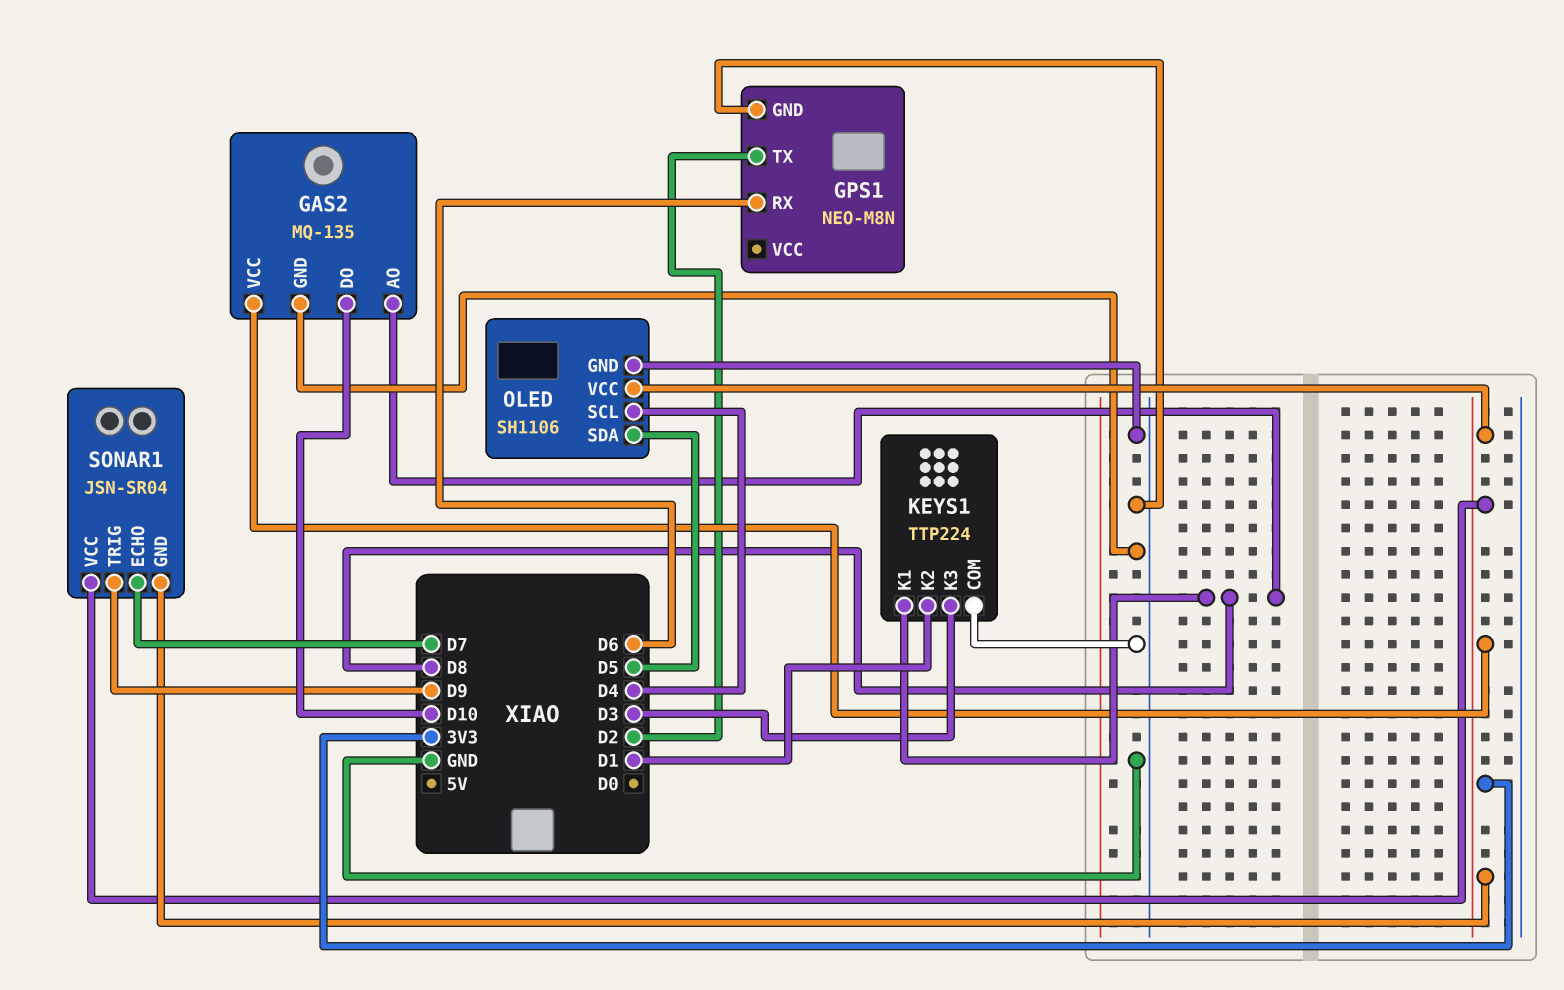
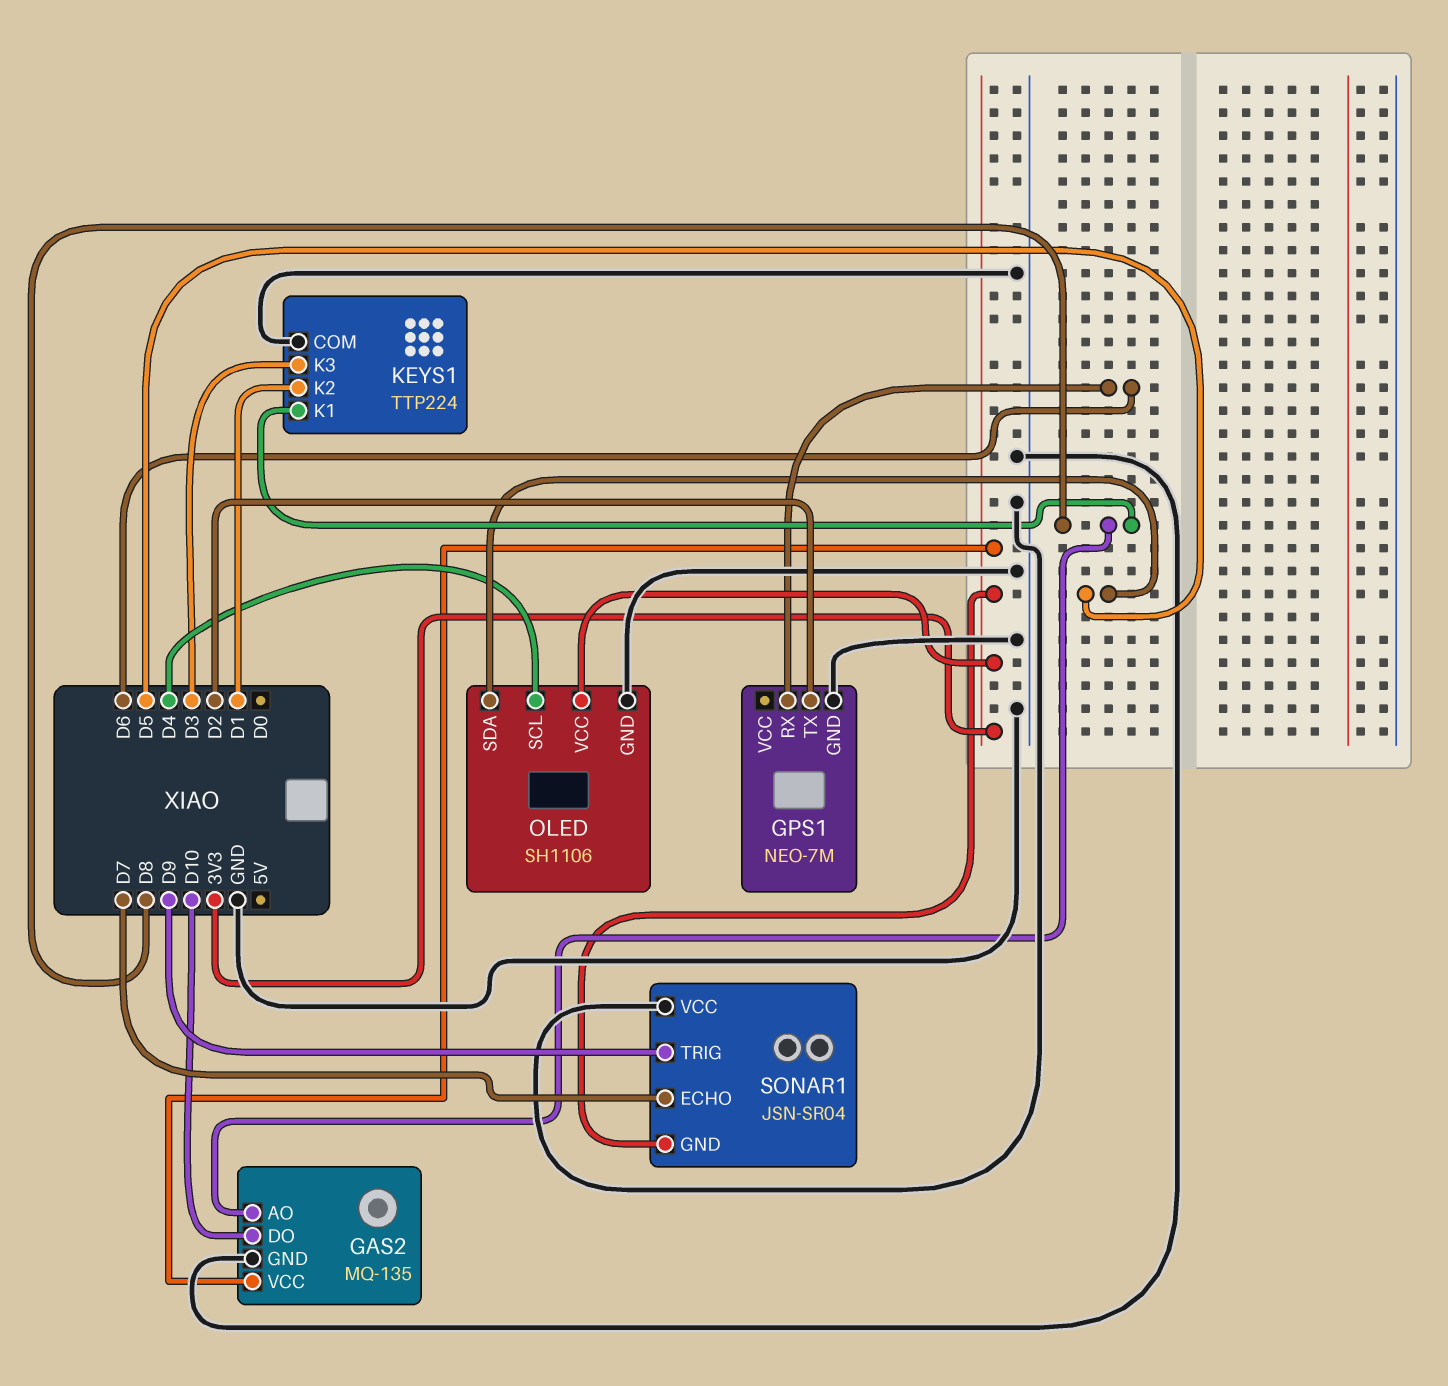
GPS1: NEO-M8N -> NEO-7M
SONAR1 pin VCC: 3V3 -> GND

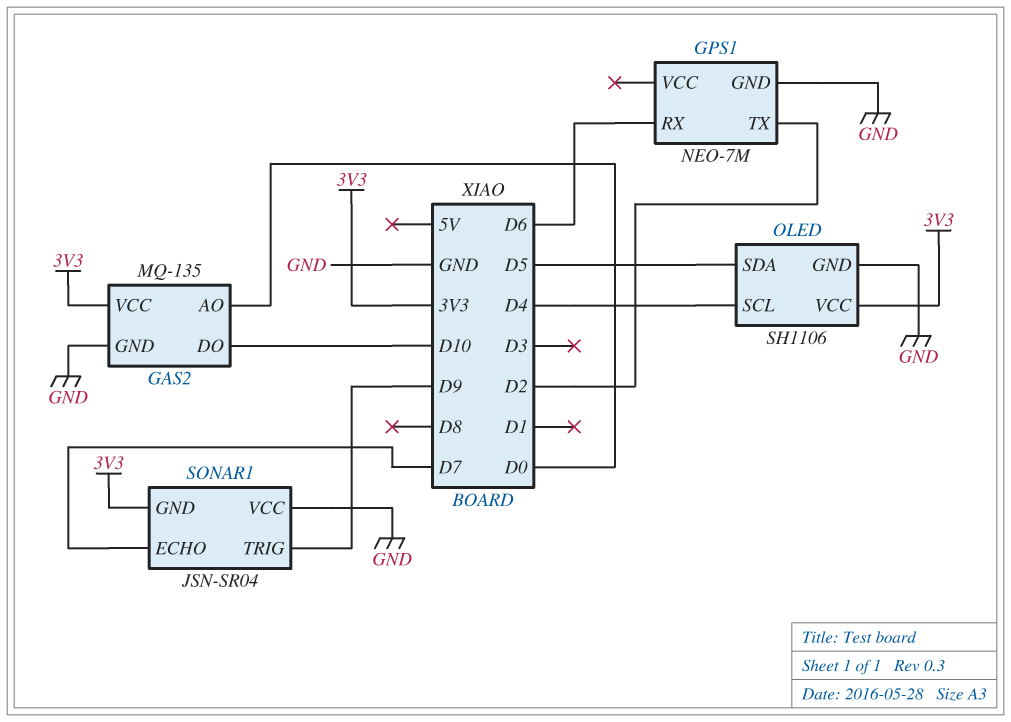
GAS2 pin AO: D8 -> D0
KEYS1: TTP224 -> none
KEYS1 pin COM: GND -> none
KEYS1 pin K1: D8 -> none
KEYS1 pin K2: D1 -> none
KEYS1 pin K3: D3 -> none

